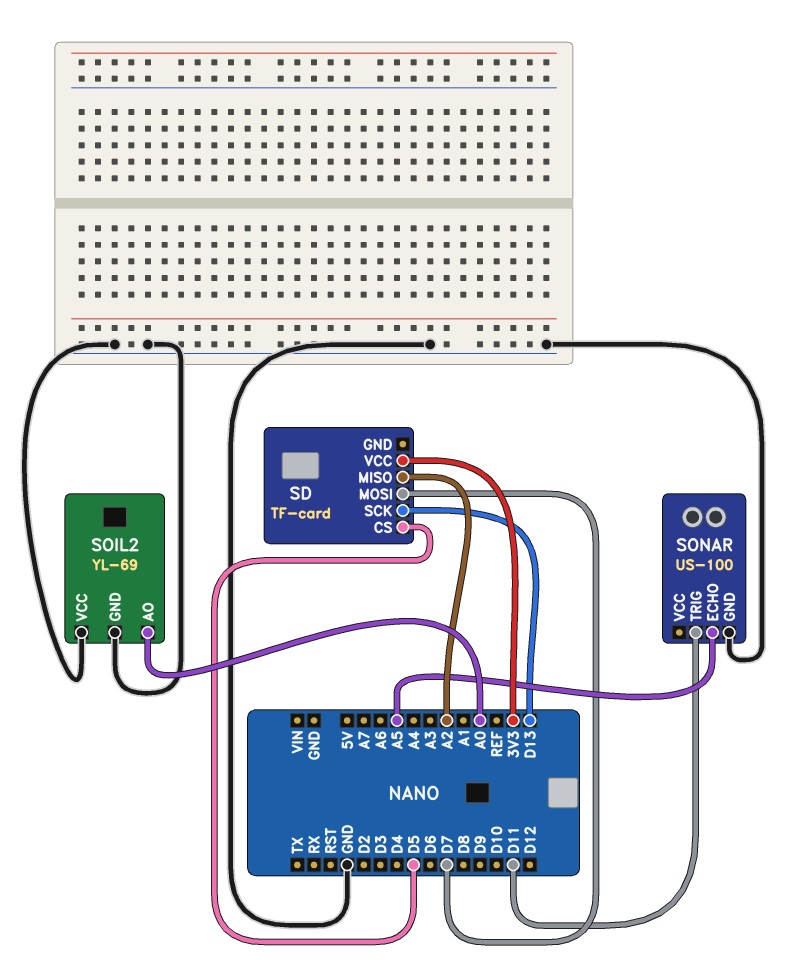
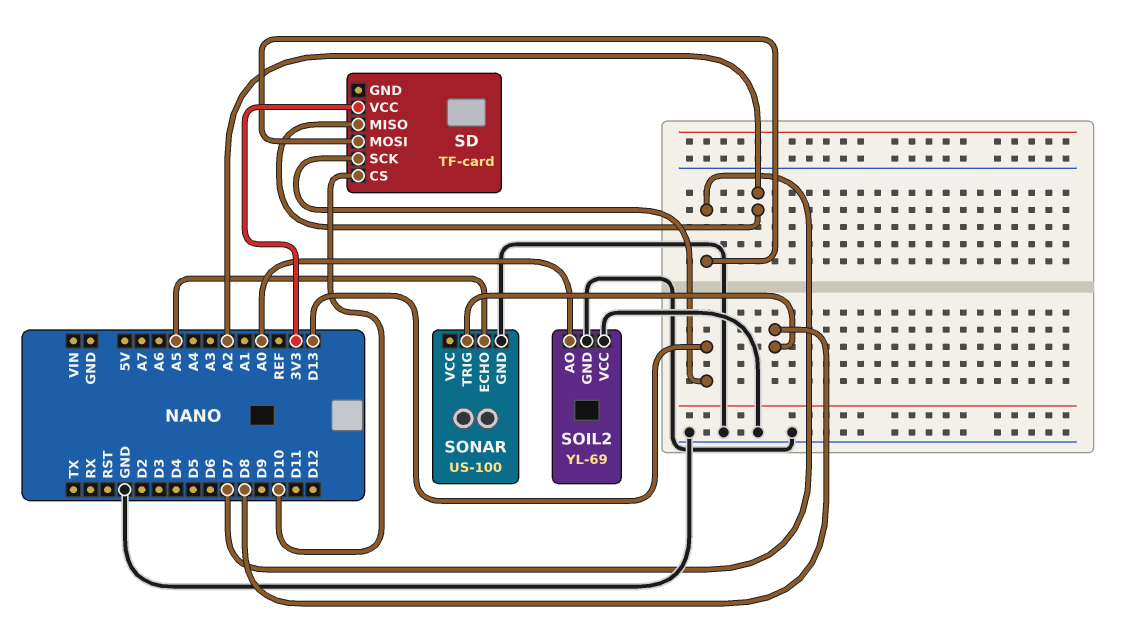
SD pin CS: D5 -> D10
SONAR pin TRIG: D11 -> D8

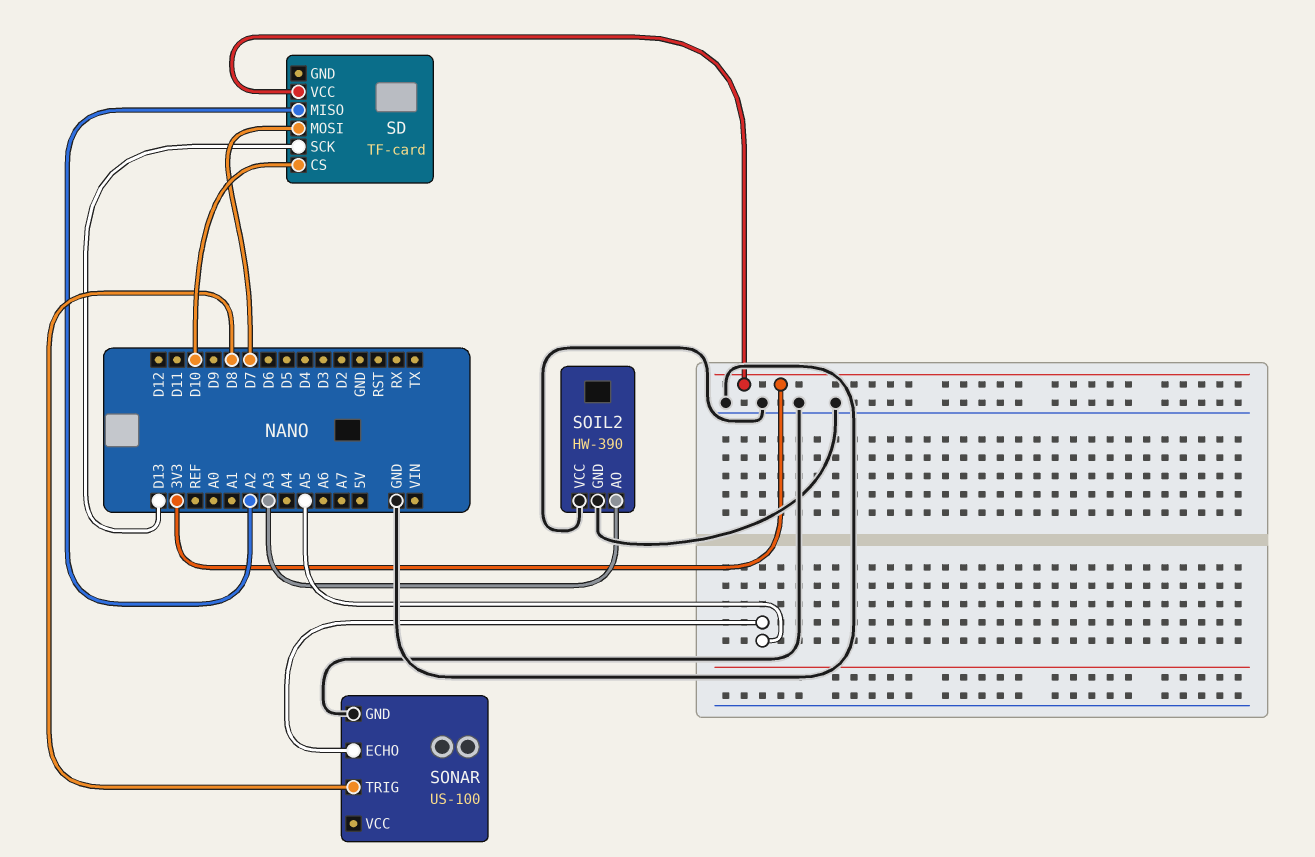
SOIL2: YL-69 -> HW-390
SOIL2 pin AO: A0 -> A3

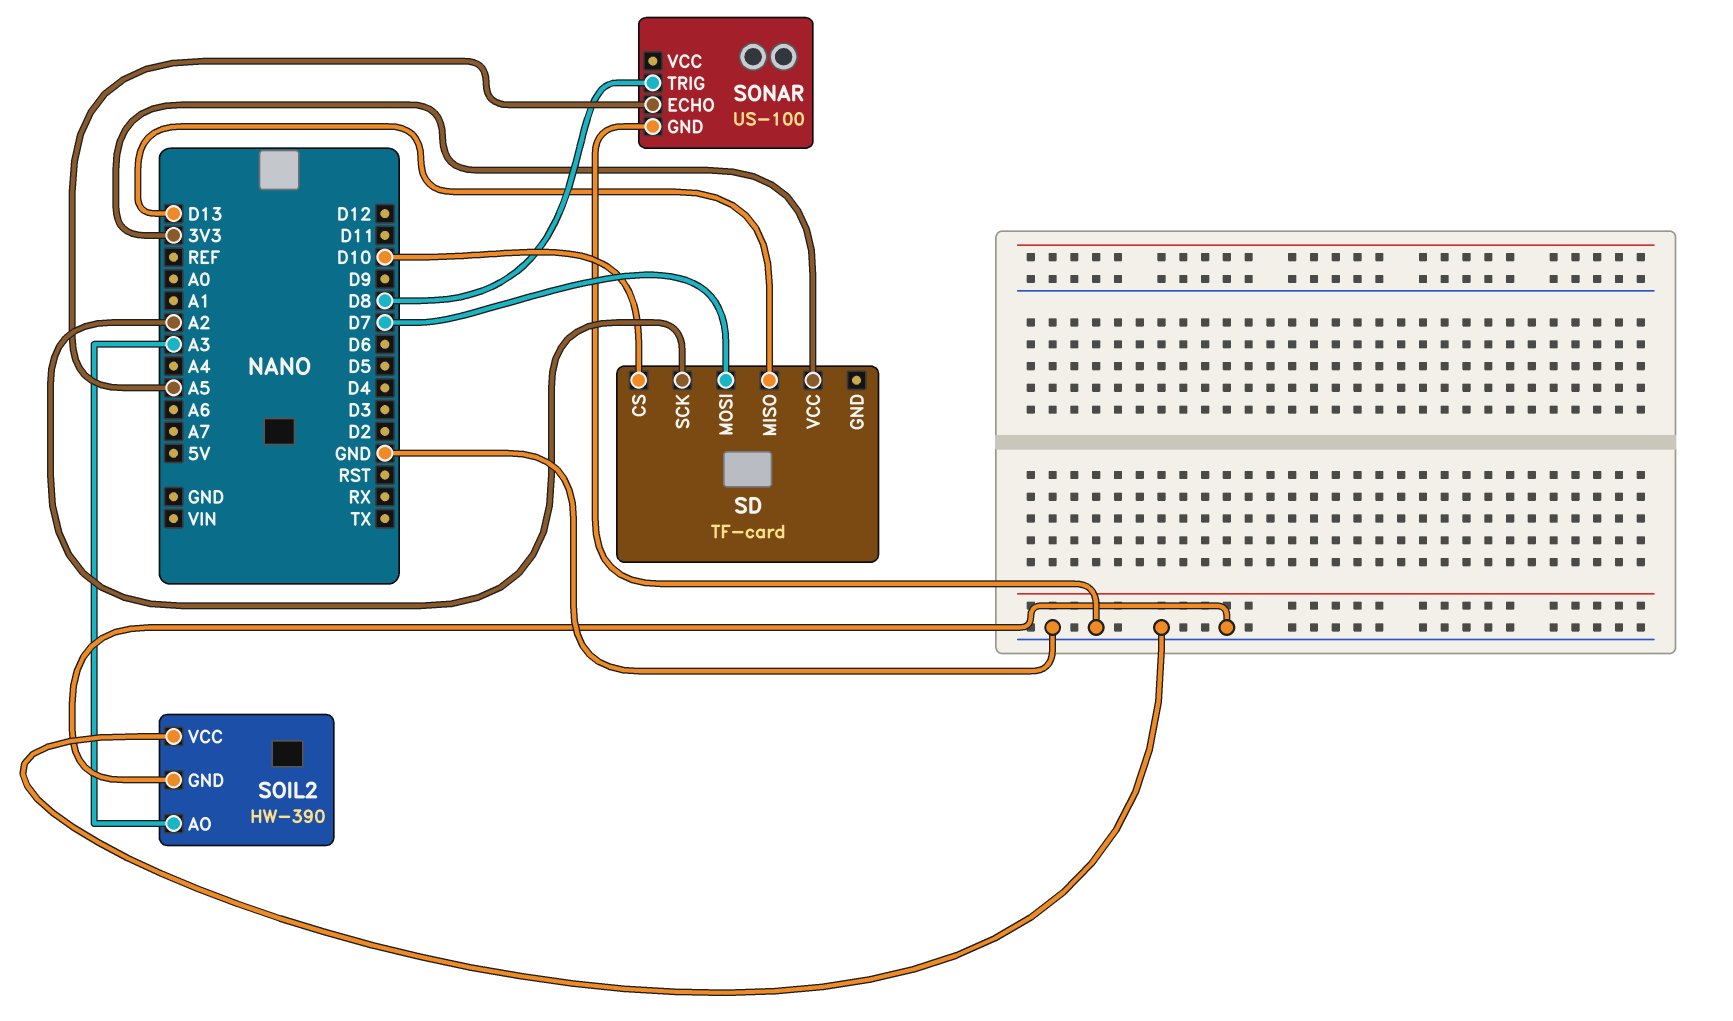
SD pin MISO: A2 -> D13
SD pin SCK: D13 -> A2

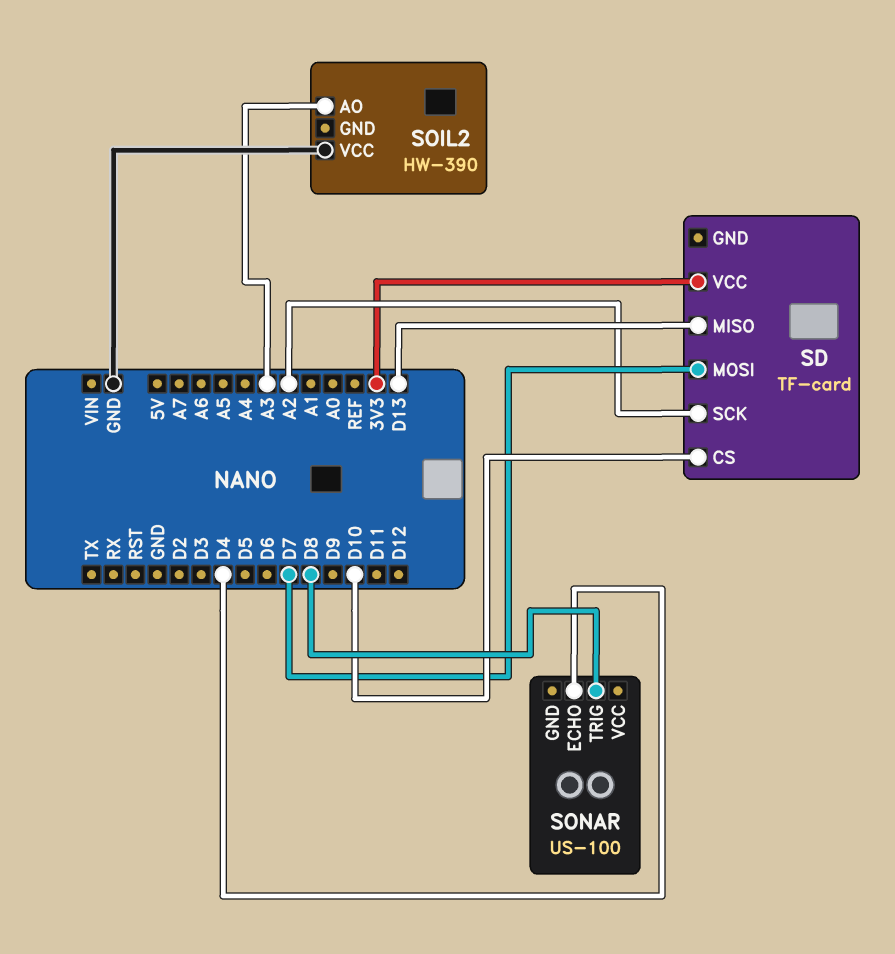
SOIL2 pin GND: GND -> none
SONAR pin ECHO: A5 -> D4
SONAR pin GND: GND -> none

